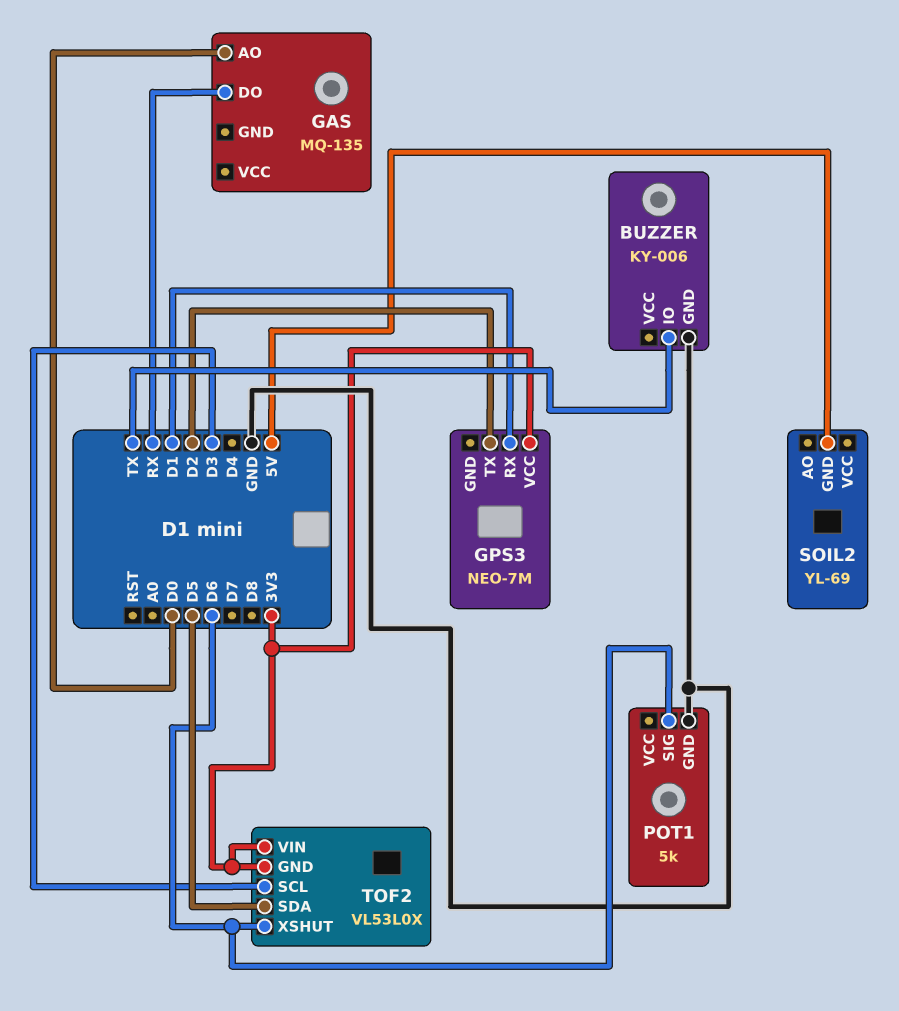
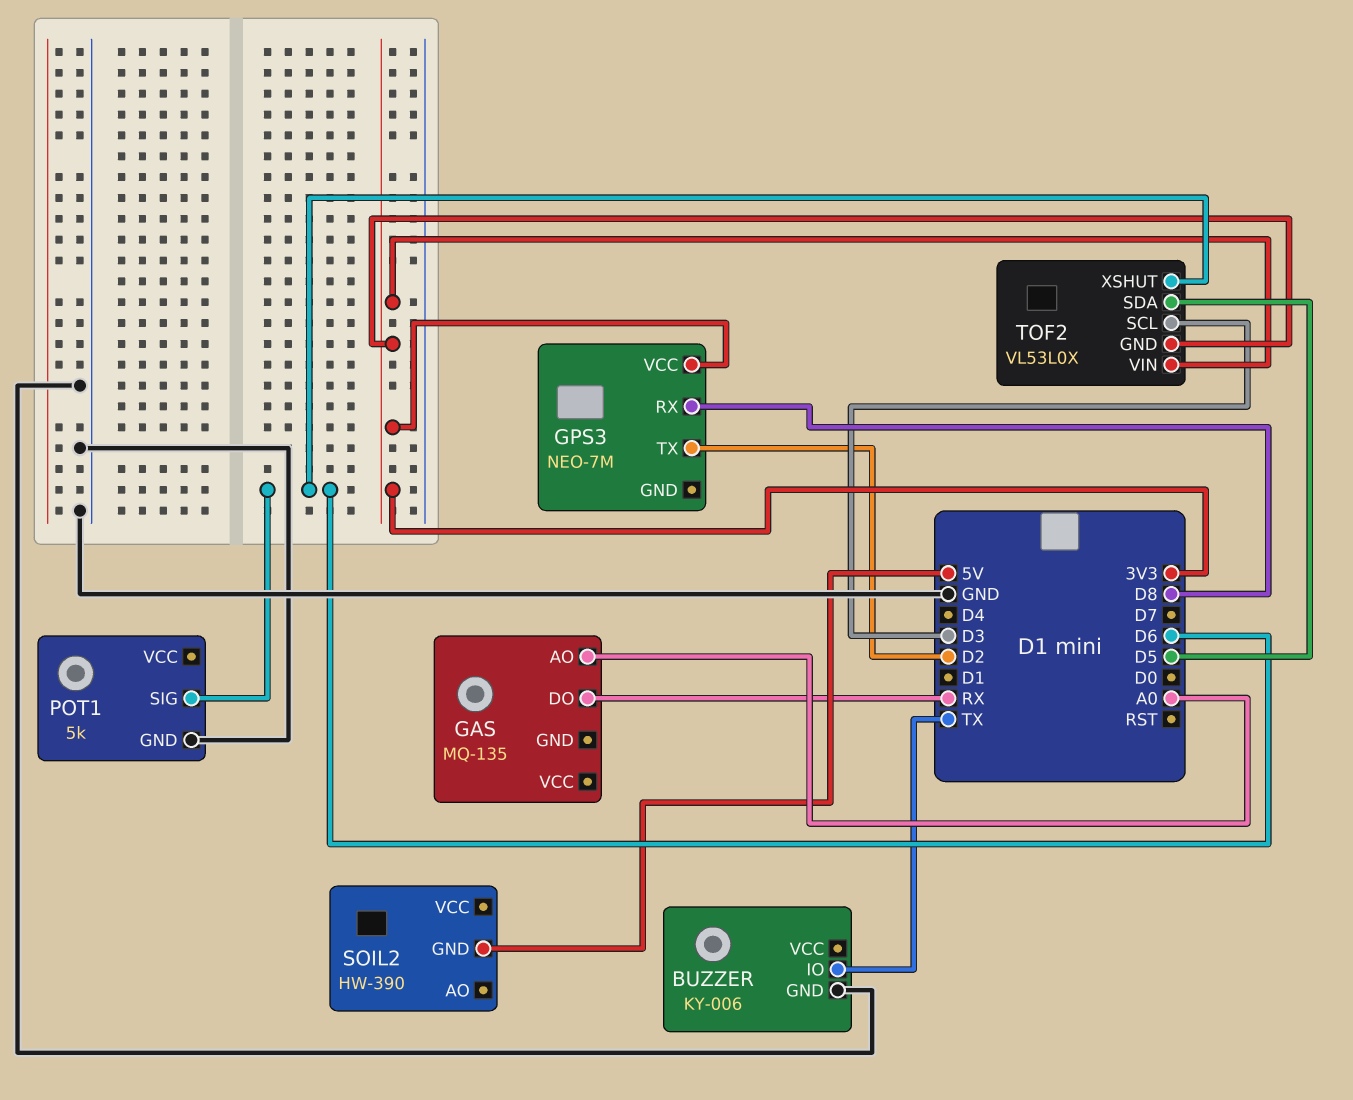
GAS pin AO: D0 -> A0
GPS3 pin RX: D1 -> D8
SOIL2: YL-69 -> HW-390

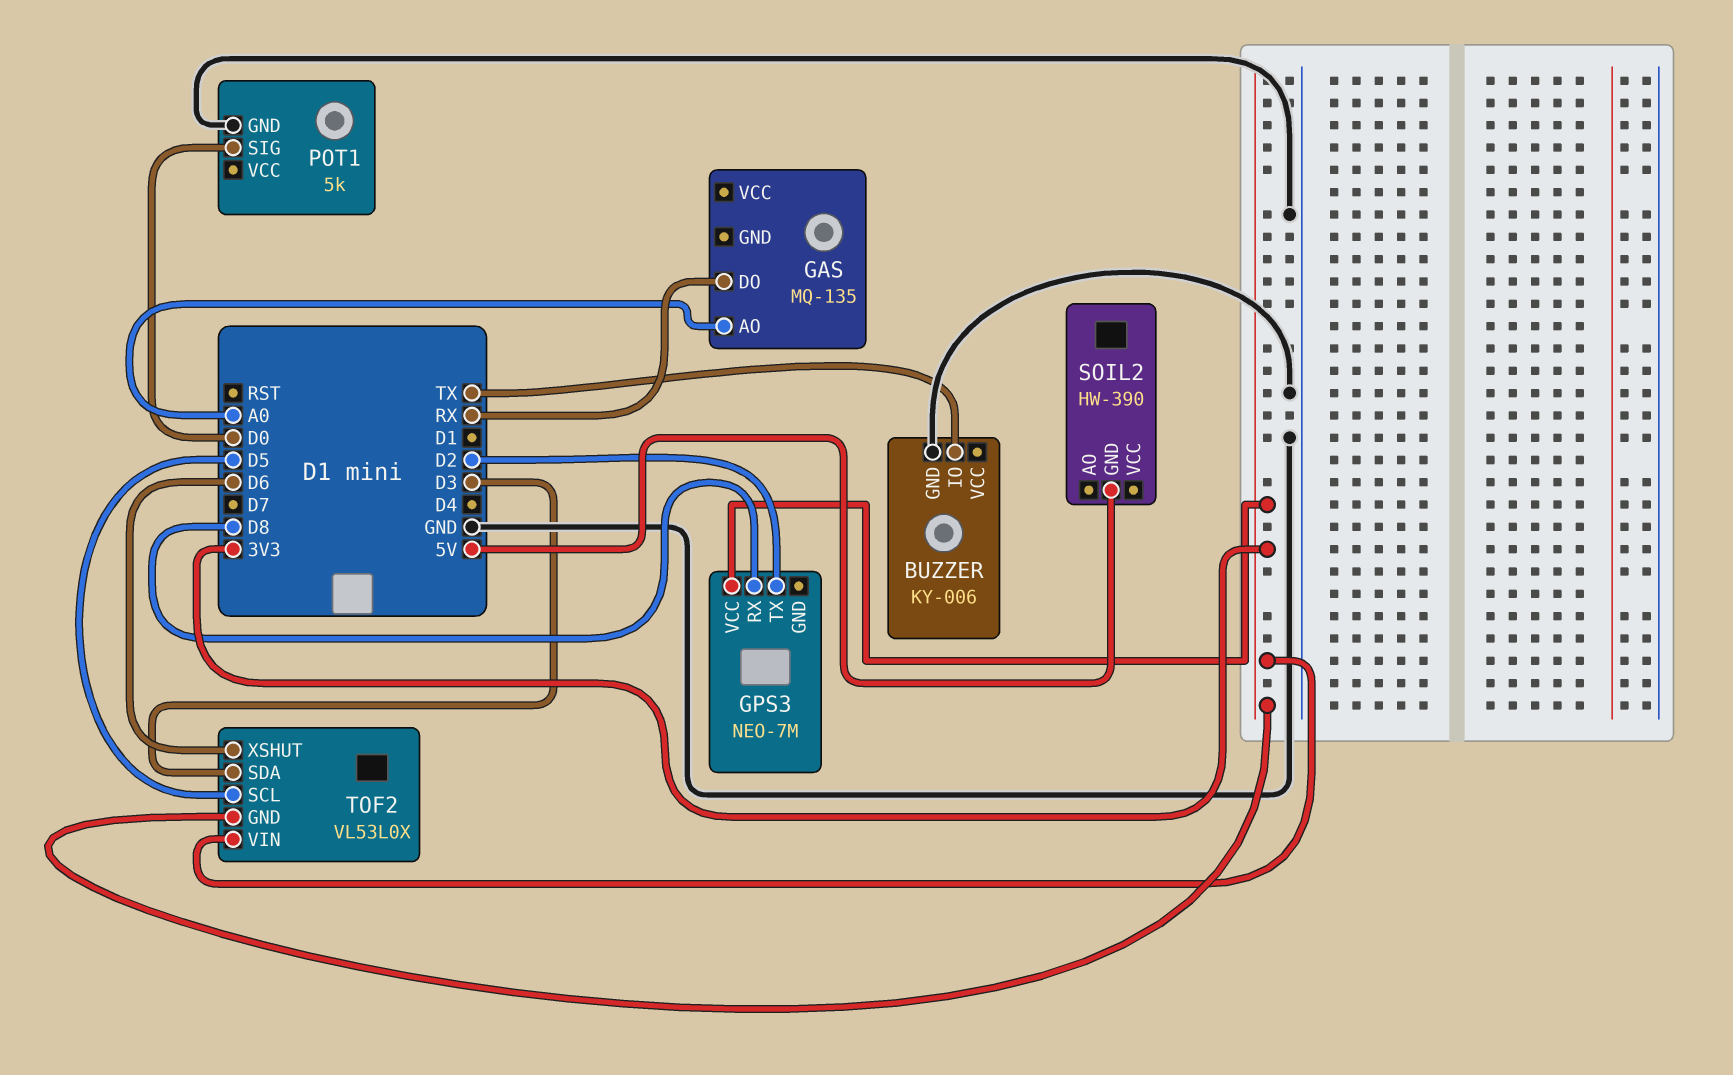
POT1 pin SIG: D6 -> D0
TOF2 pin SCL: D3 -> D5
TOF2 pin SDA: D5 -> D3

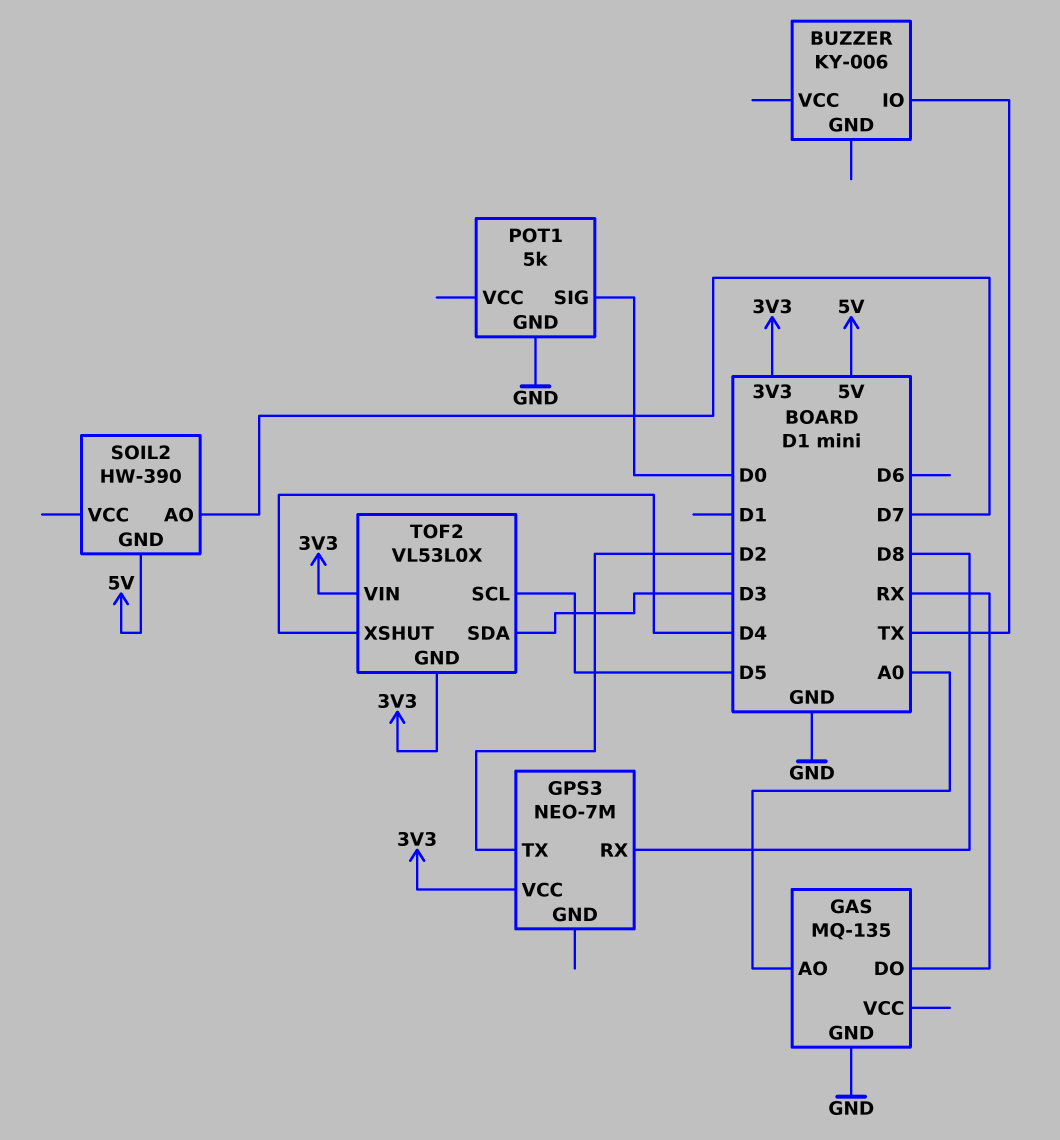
BUZZER pin GND: GND -> none
GAS pin GND: none -> GND
SOIL2 pin AO: none -> D7
TOF2 pin XSHUT: D6 -> D4

